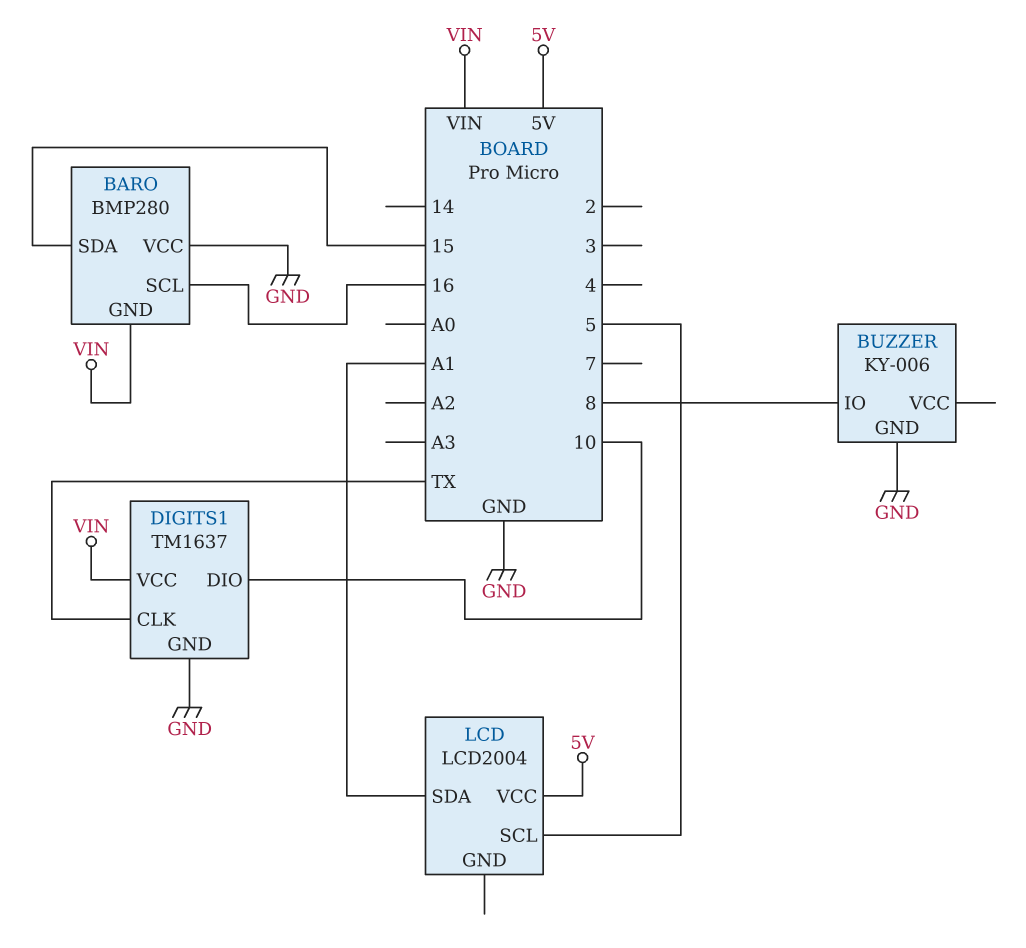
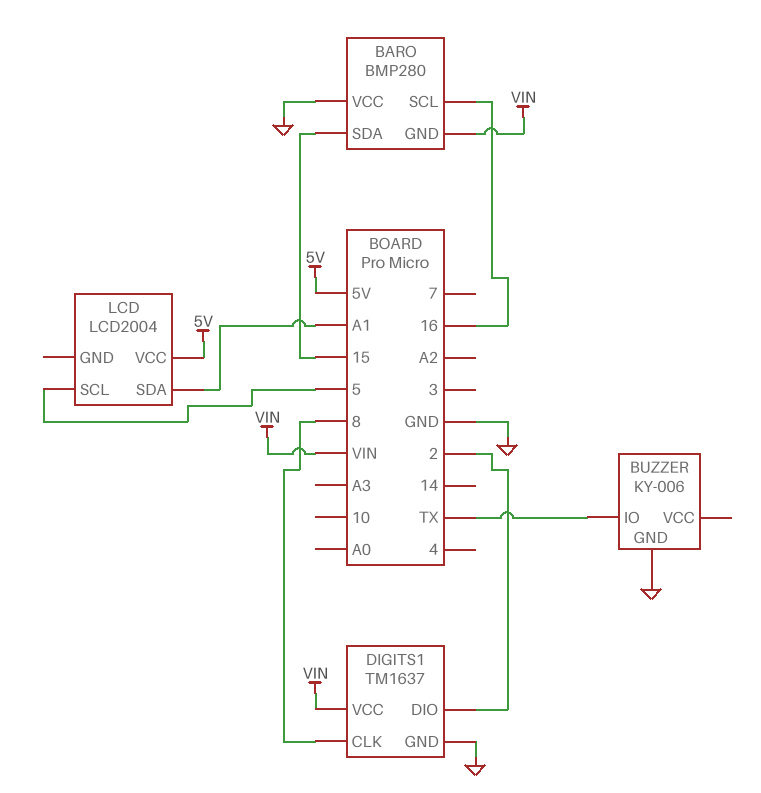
BUZZER pin IO: 8 -> TX
DIGITS1 pin CLK: TX -> 8
DIGITS1 pin DIO: 10 -> 2

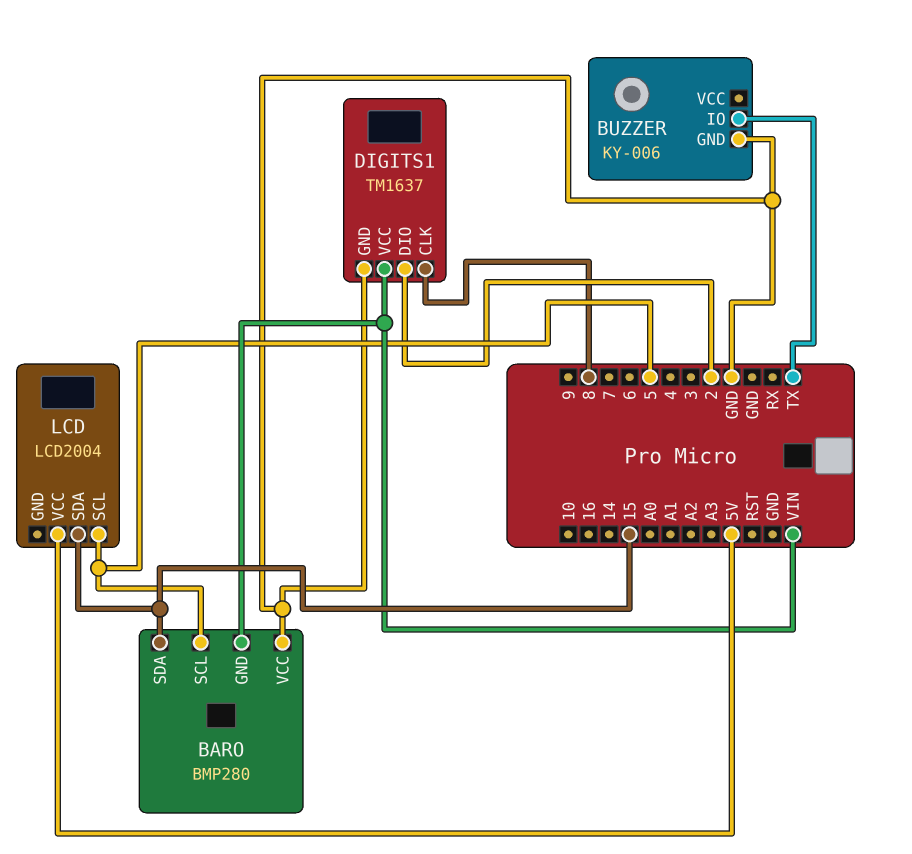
BARO pin SCL: 16 -> 5
LCD pin SDA: A1 -> 15

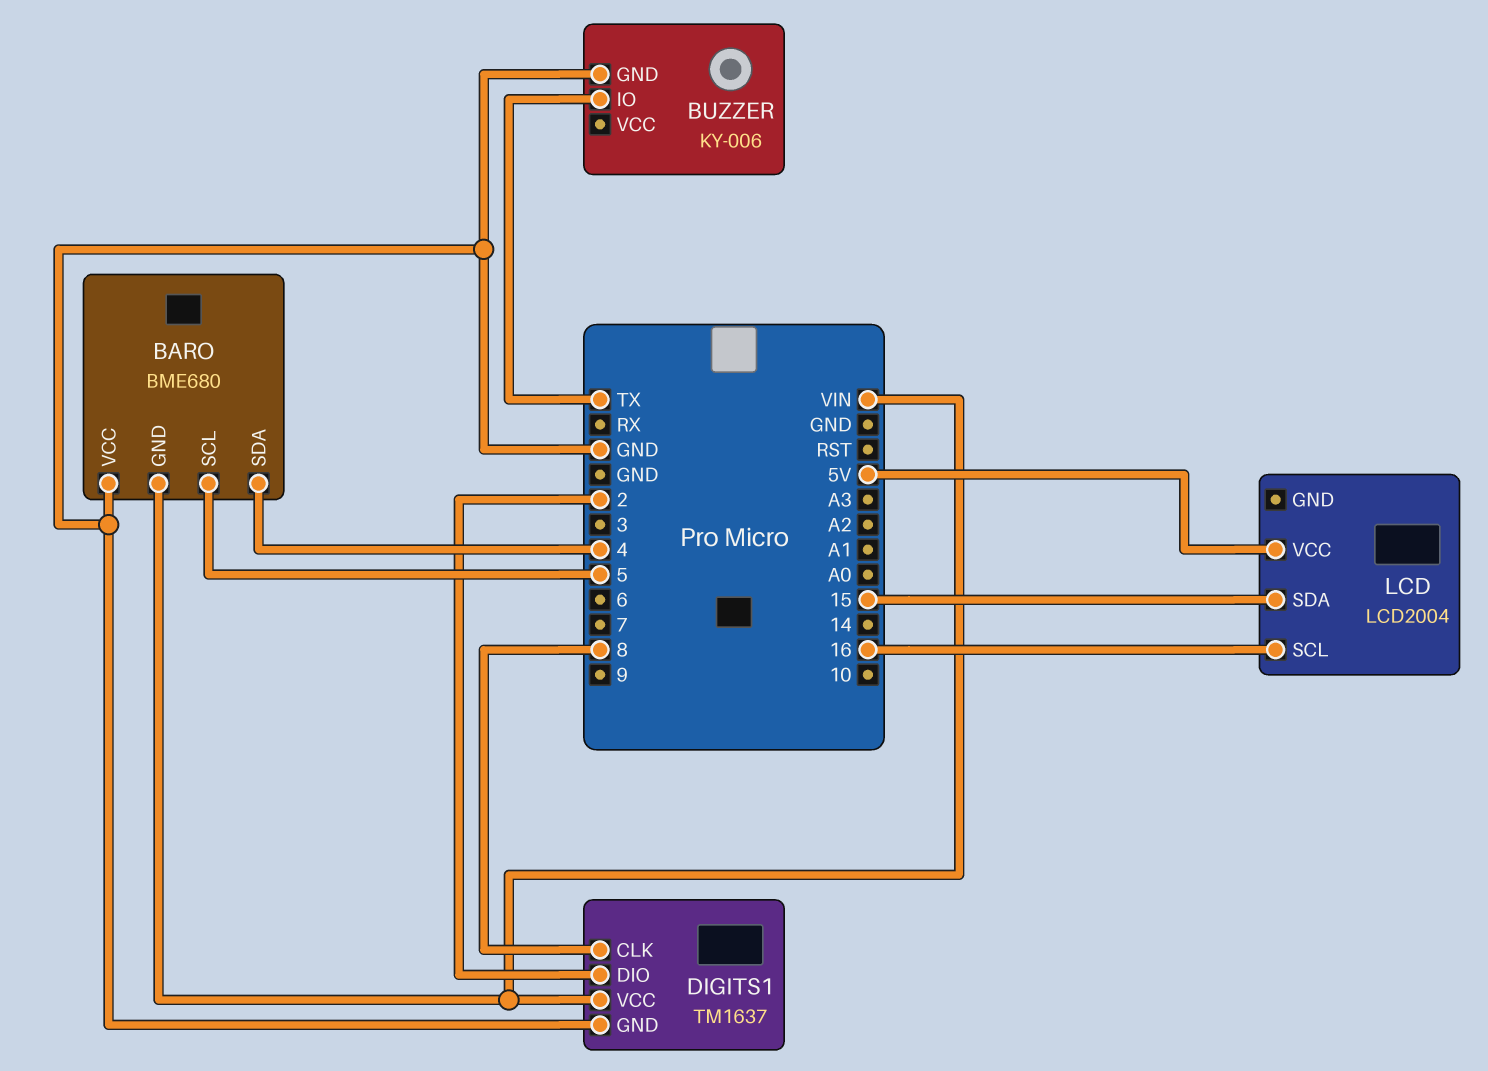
BARO: BMP280 -> BME680
BARO pin SDA: 15 -> 4
LCD pin SCL: 5 -> 16

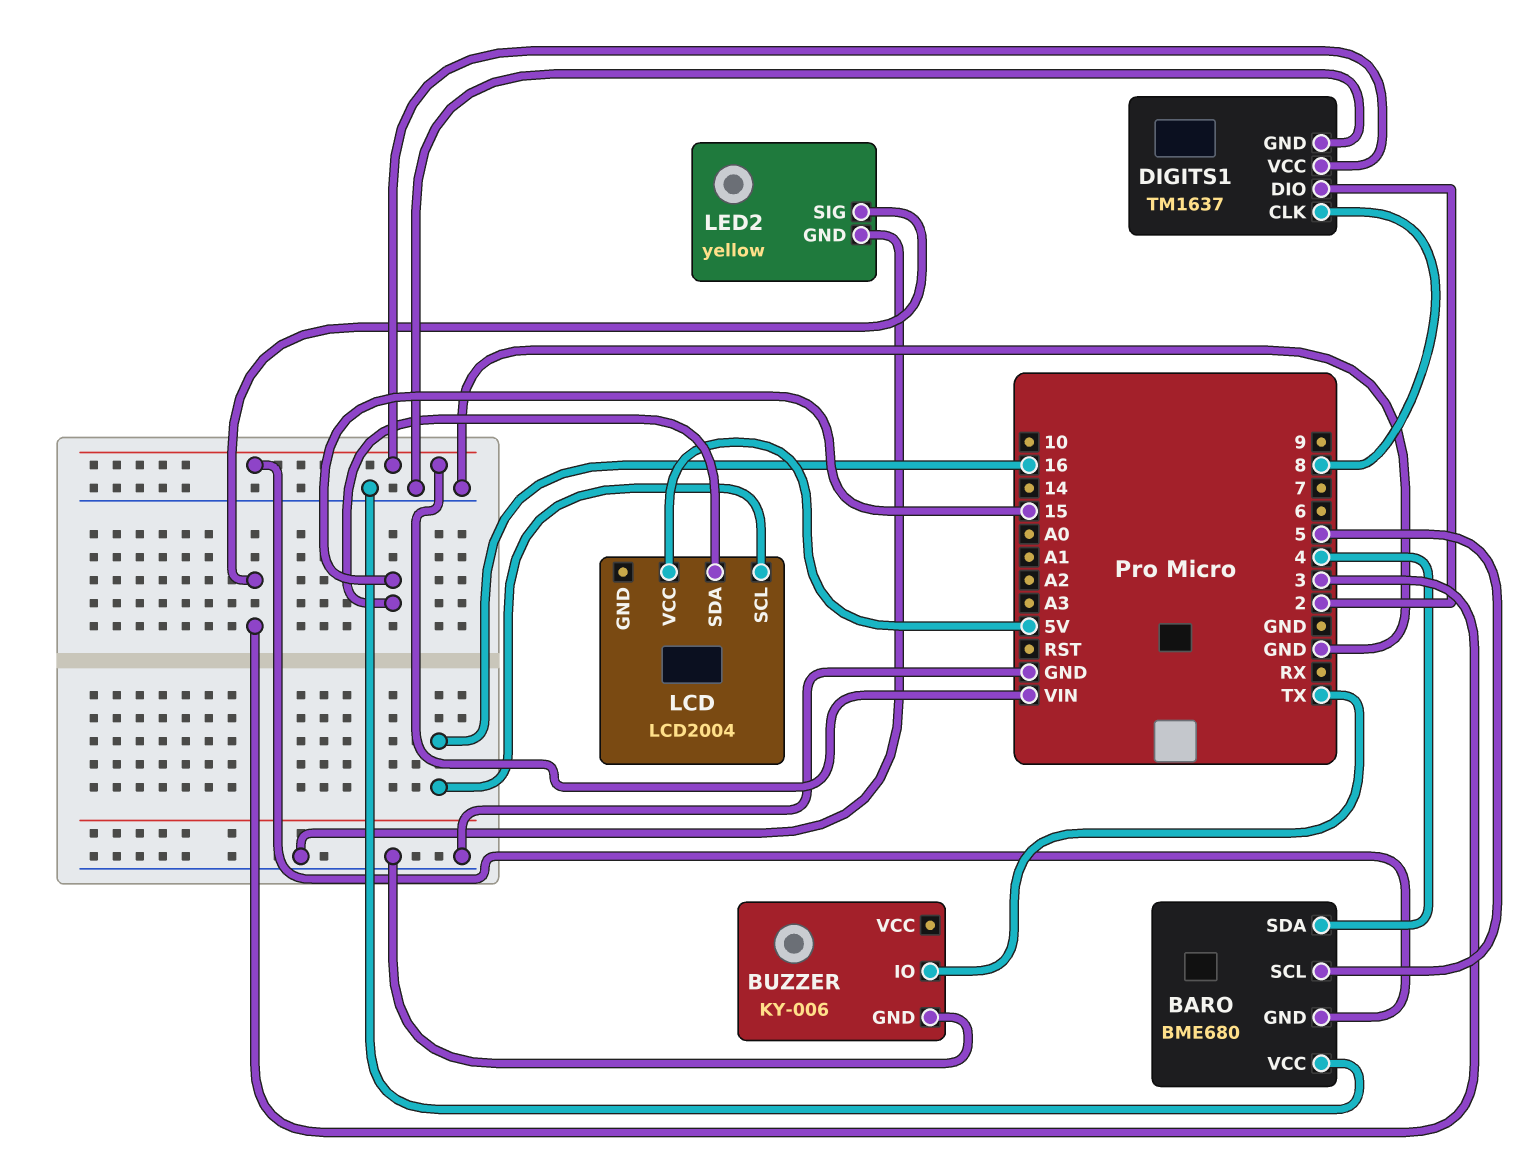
LED2: none -> yellow
LED2 pin GND: none -> GND
LED2 pin SIG: none -> 3

